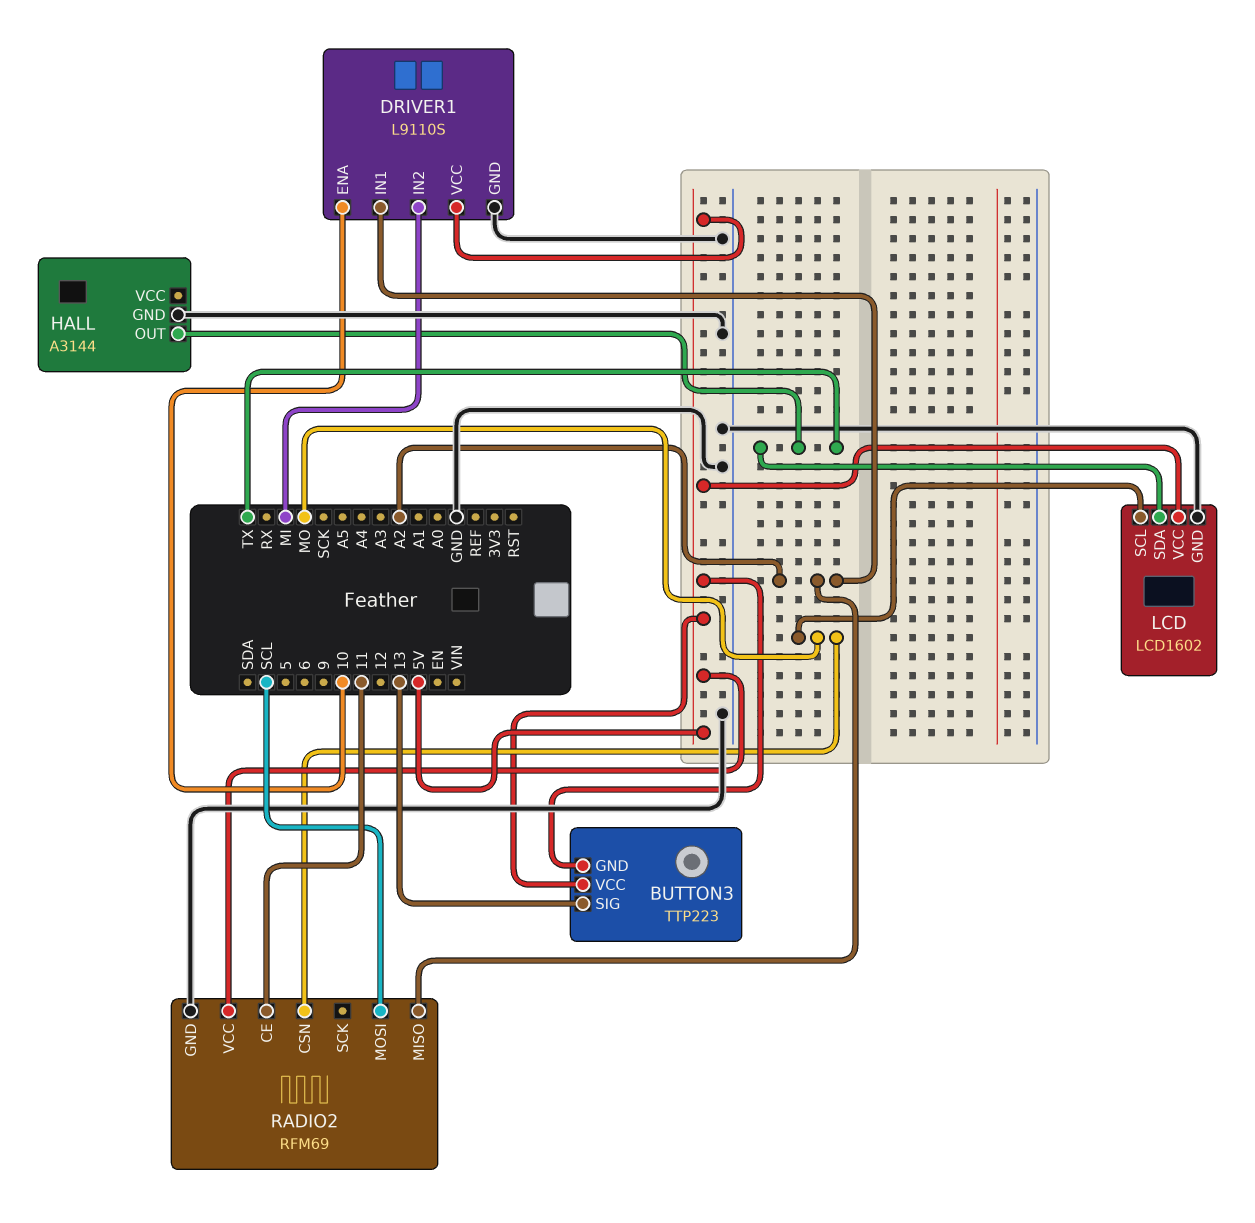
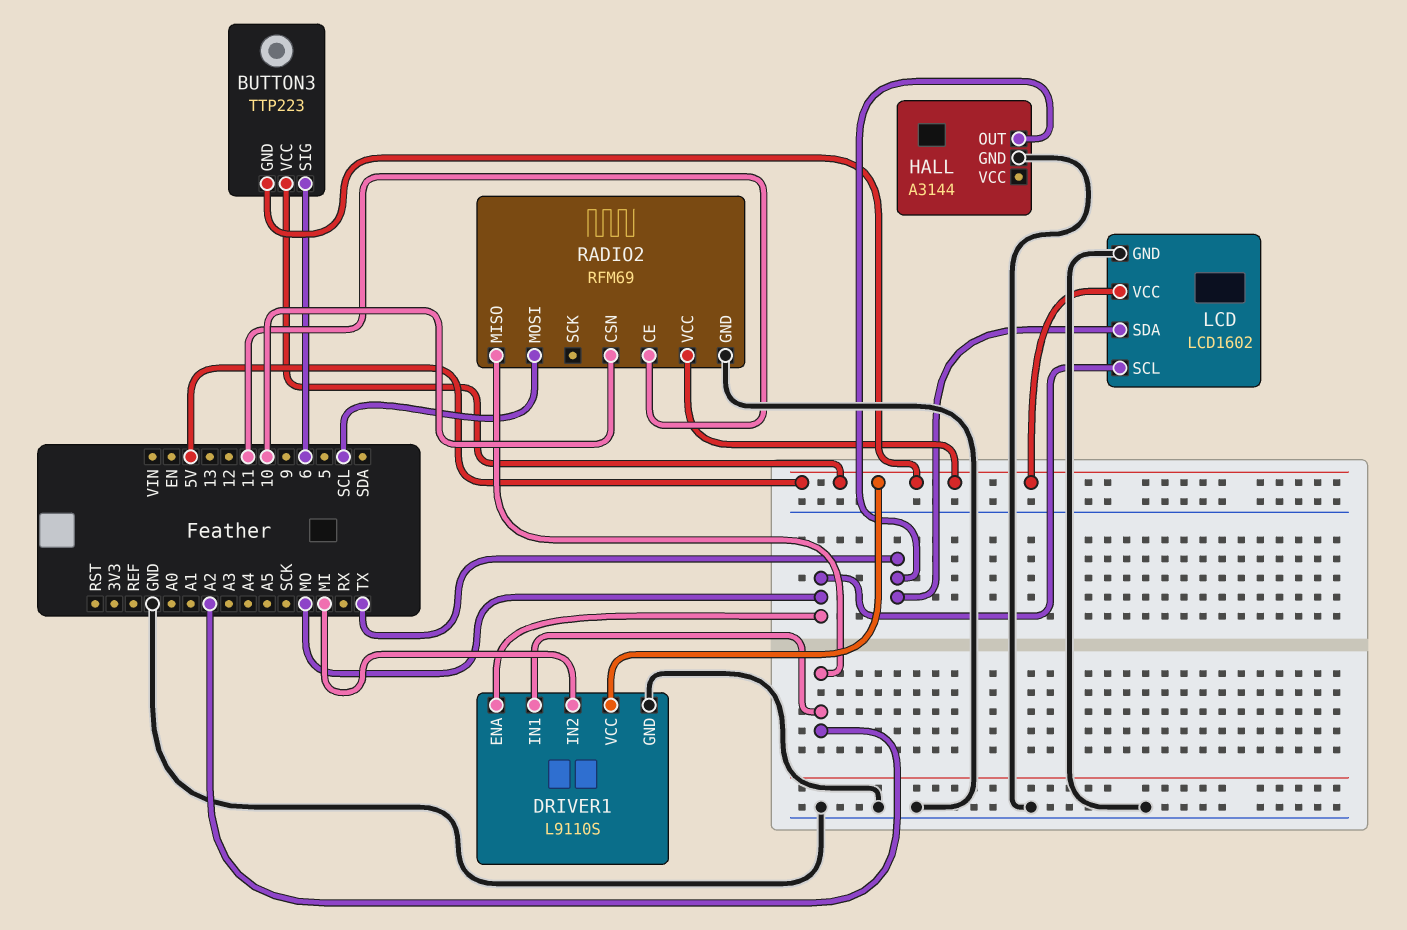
BUTTON3 pin SIG: 13 -> 6
DRIVER1 pin ENA: 10 -> MO
RADIO2 pin CSN: MO -> 10

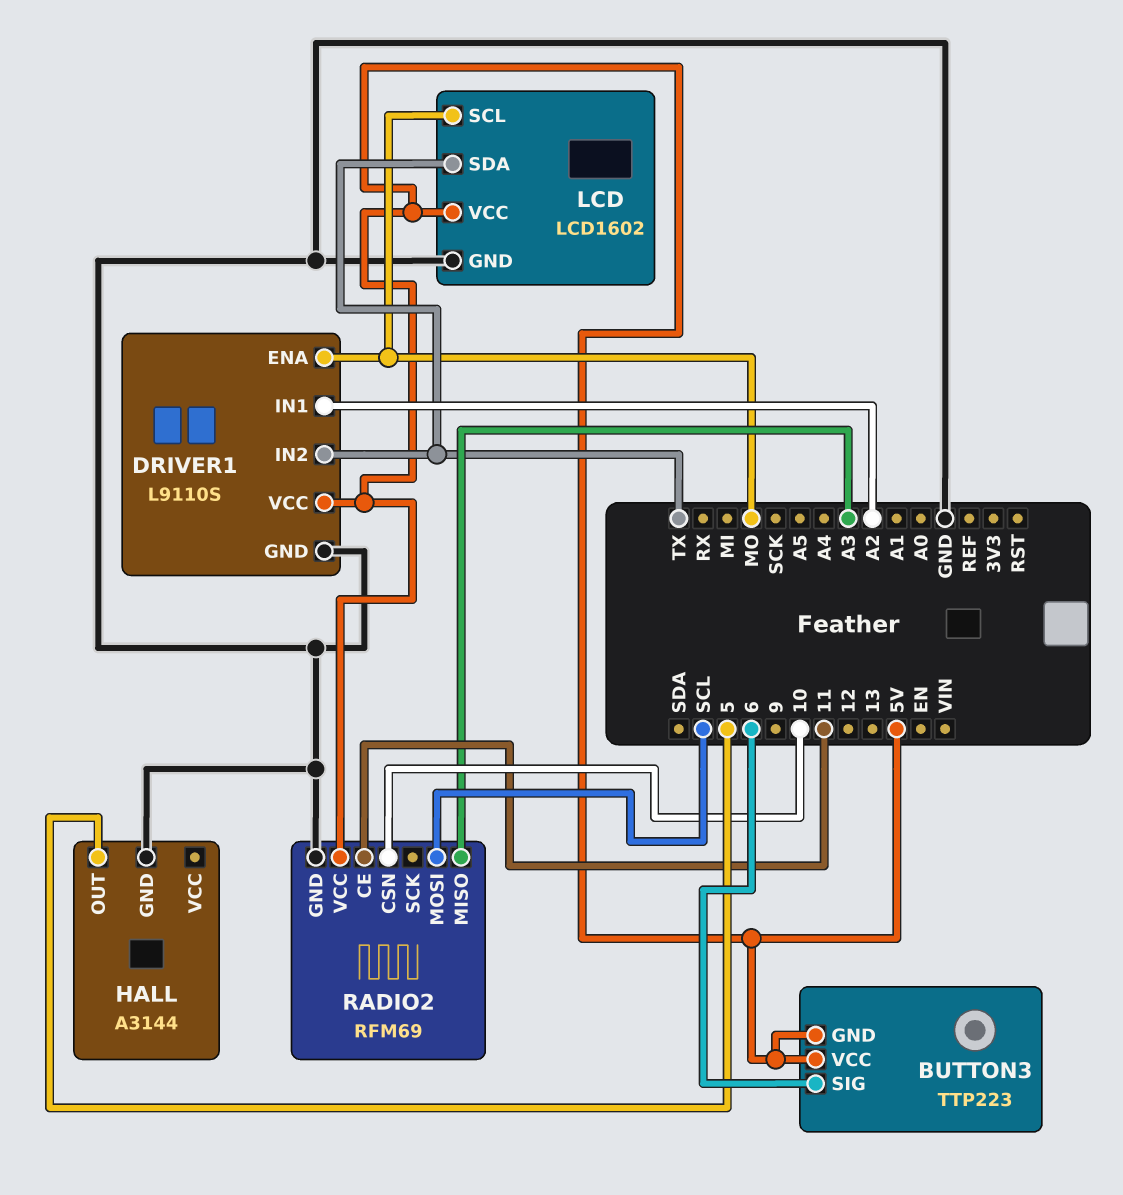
DRIVER1 pin IN2: MI -> TX
HALL pin OUT: TX -> 5
RADIO2 pin MISO: A2 -> A3

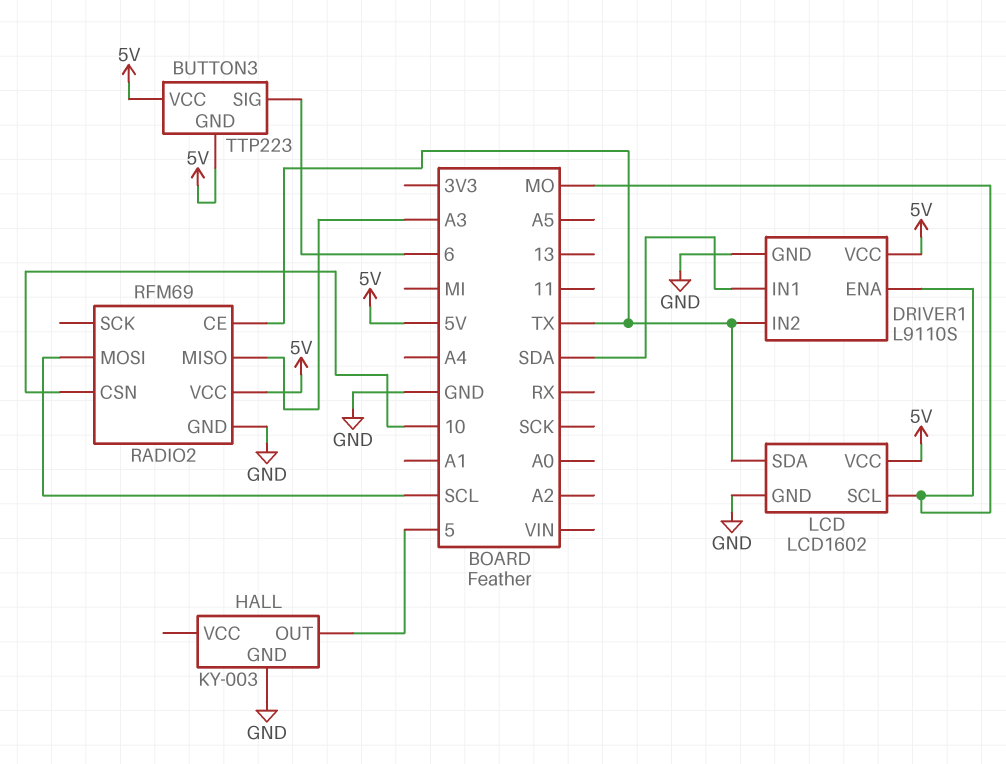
DRIVER1 pin IN1: A2 -> SDA
HALL: A3144 -> KY-003
RADIO2 pin CE: 11 -> TX

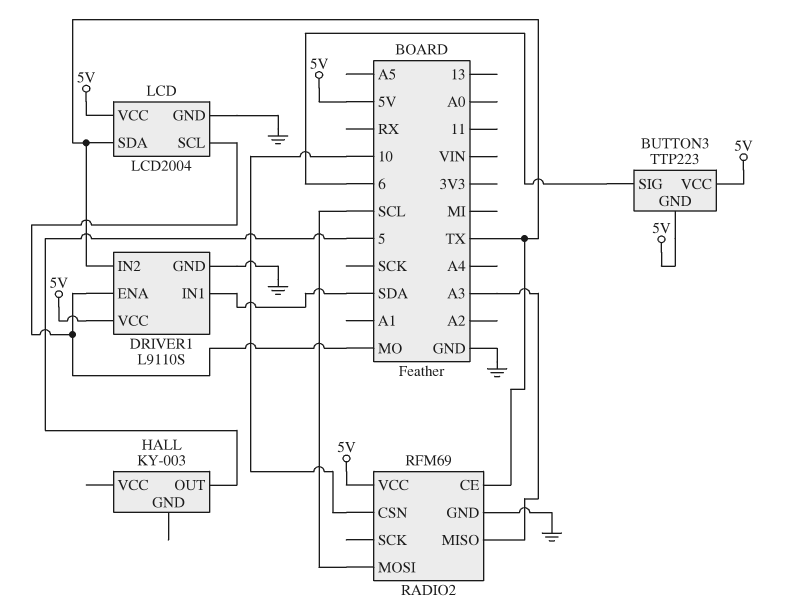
HALL pin GND: GND -> none
LCD: LCD1602 -> LCD2004

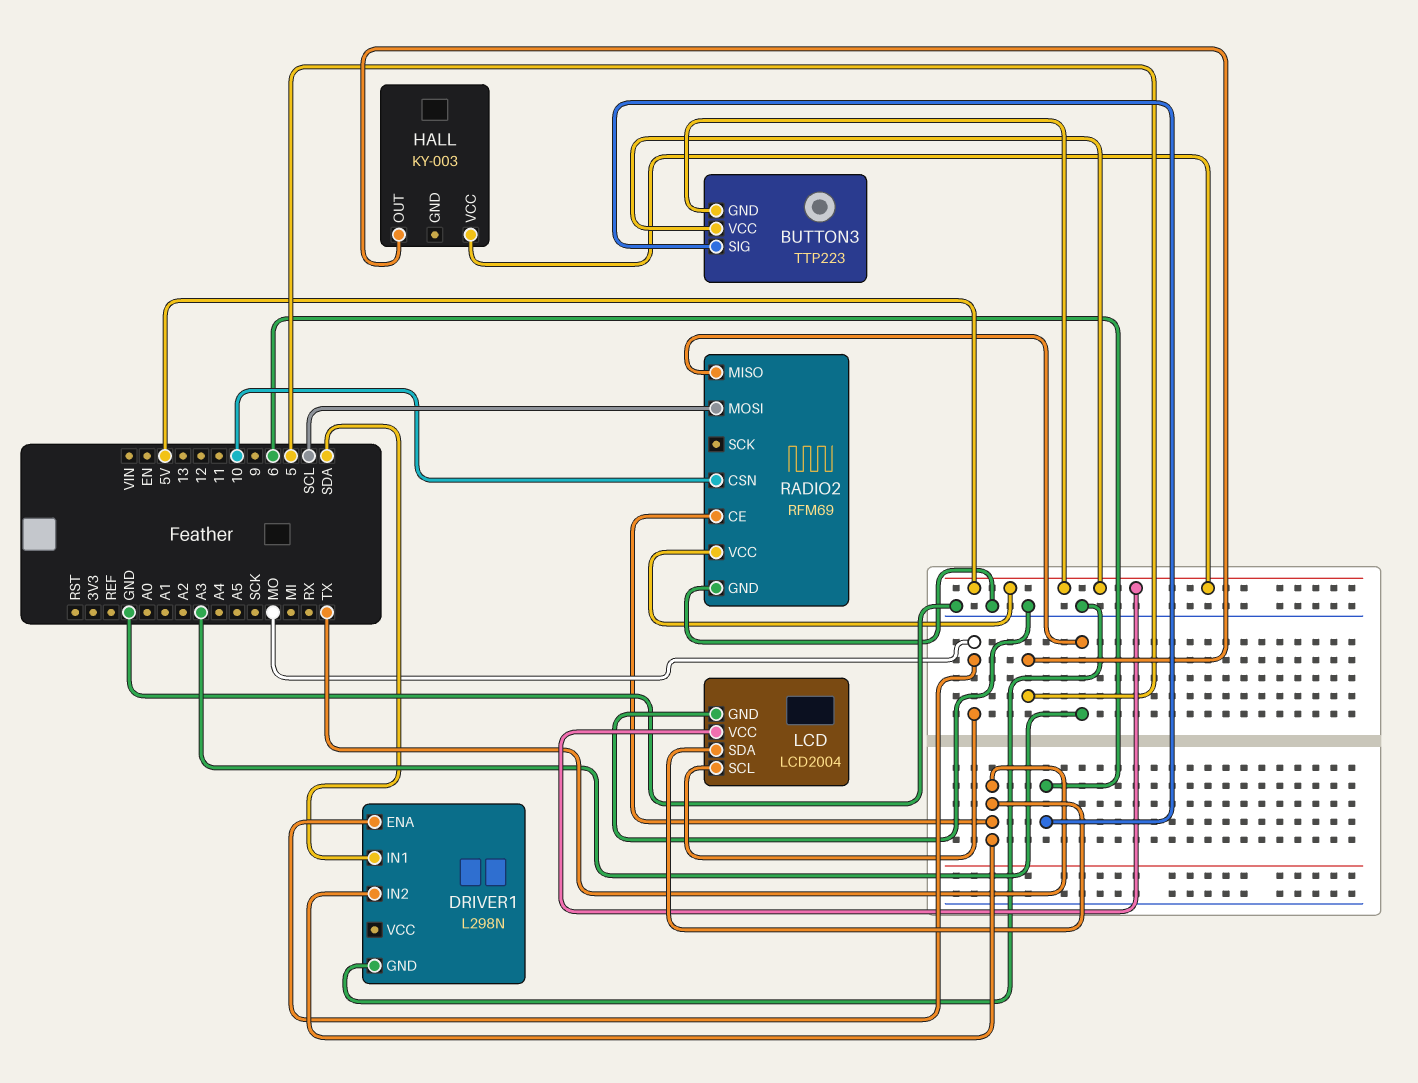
DRIVER1: L9110S -> L298N
DRIVER1 pin VCC: 5V -> none
HALL pin VCC: none -> 5V

